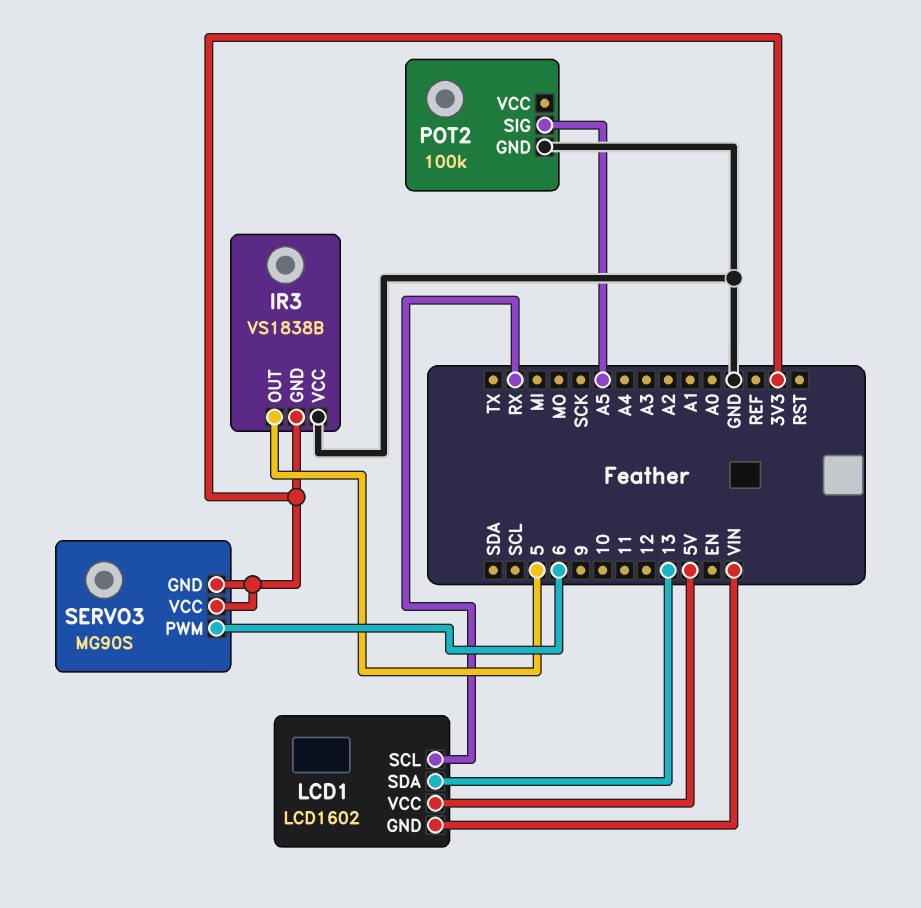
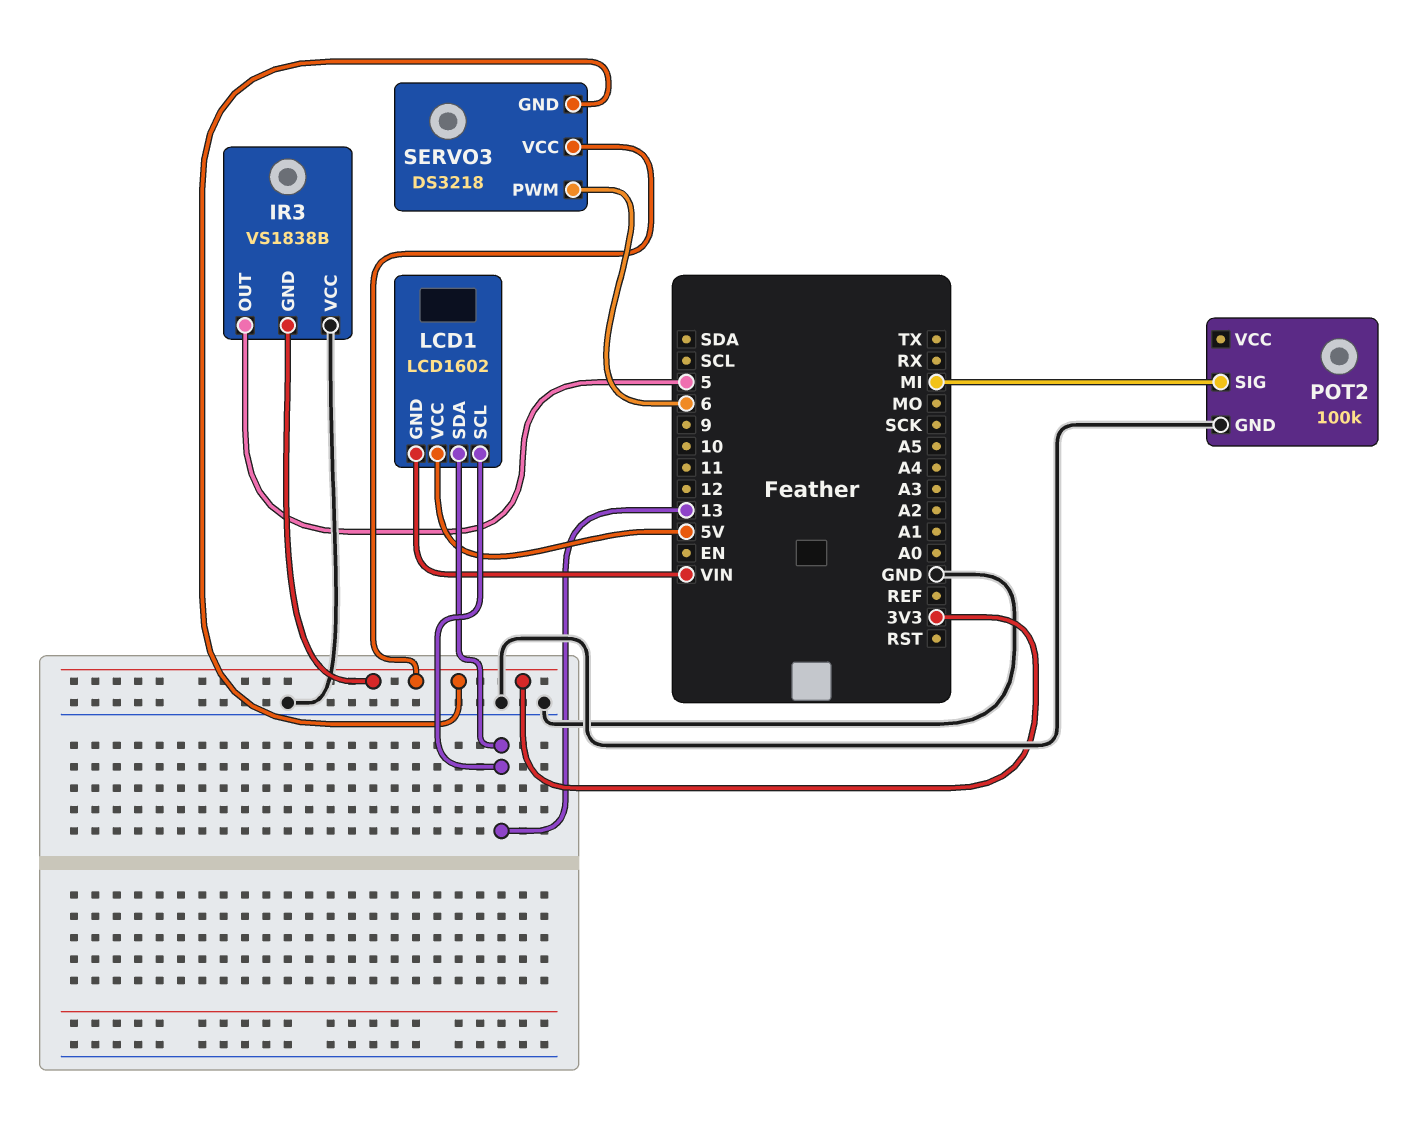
LCD1 pin SCL: RX -> 13
POT2 pin SIG: A5 -> MI
SERVO3: MG90S -> DS3218

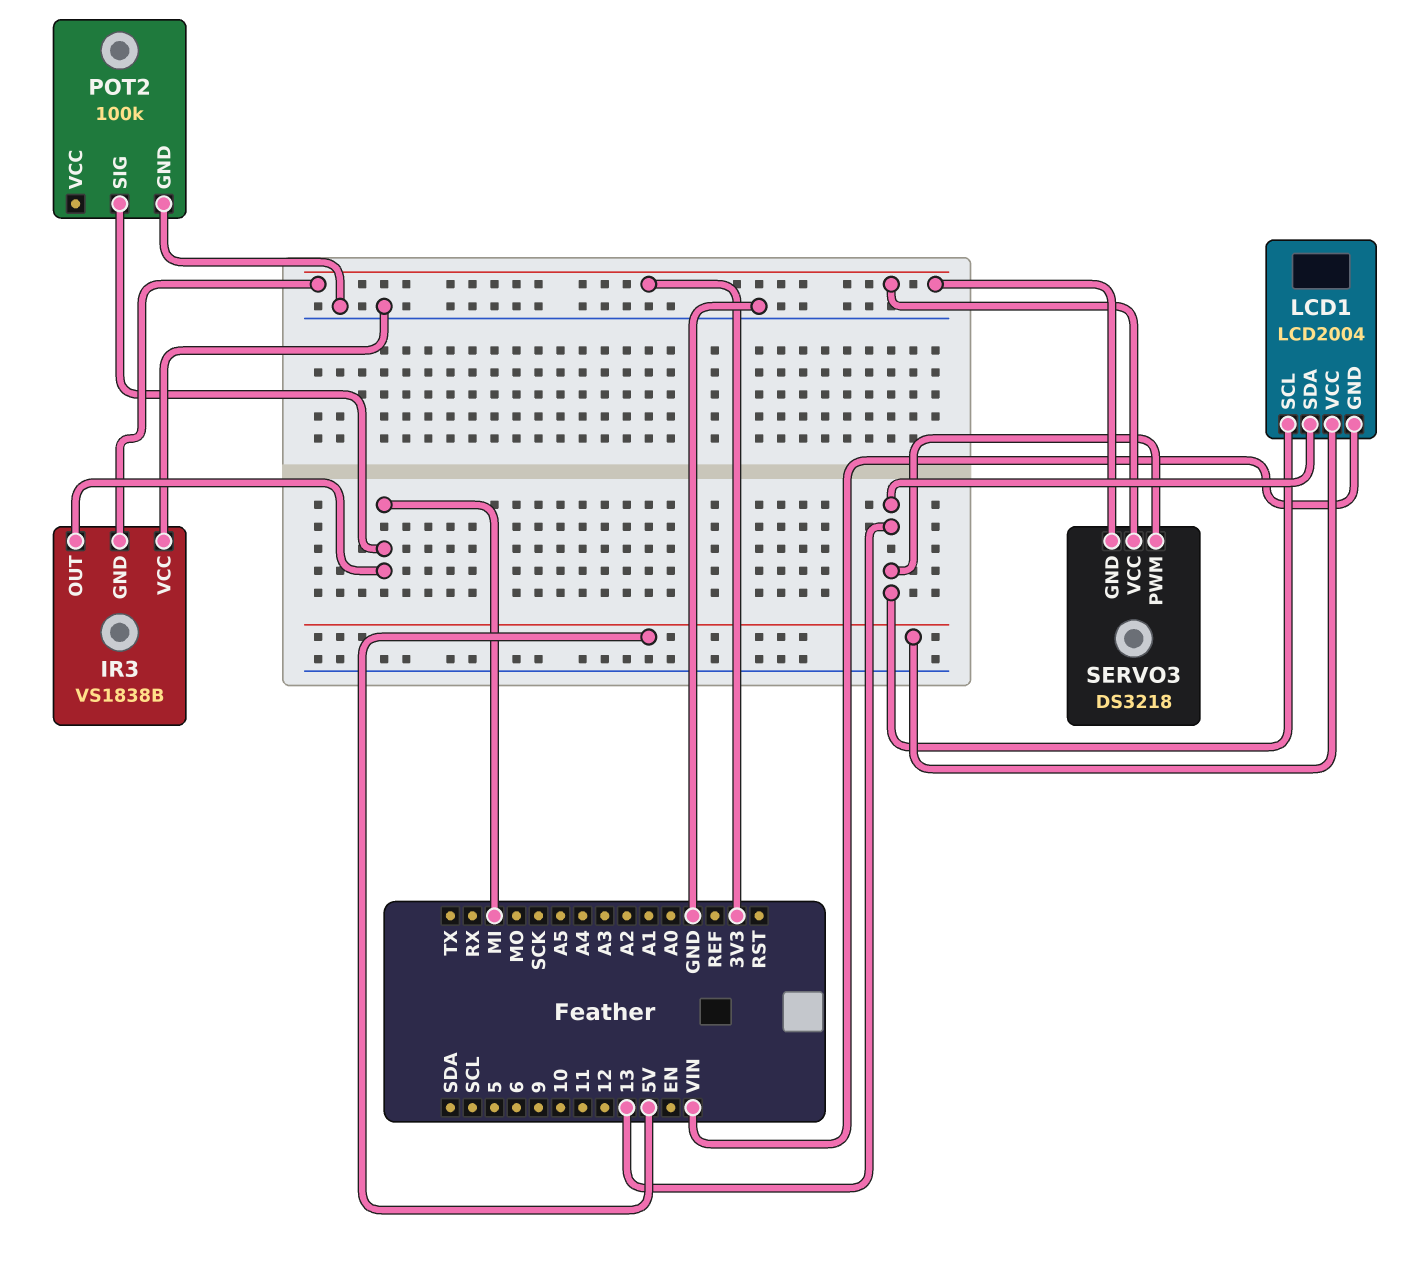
IR3 pin OUT: 5 -> MI
LCD1: LCD1602 -> LCD2004
SERVO3 pin PWM: 6 -> 13

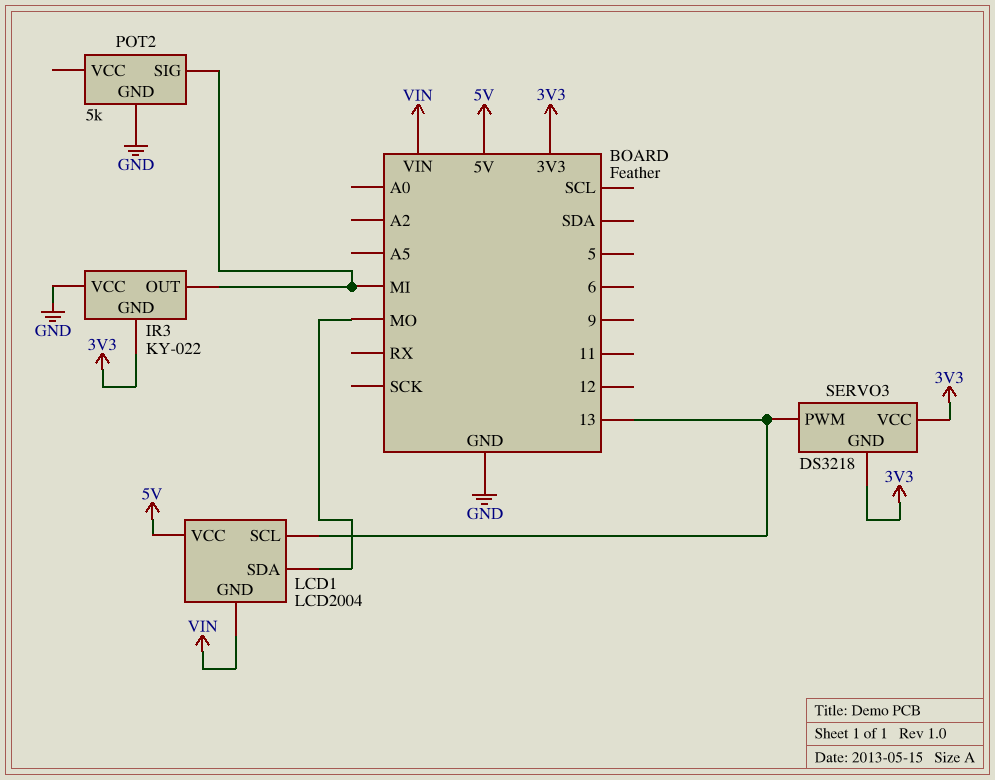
IR3: VS1838B -> KY-022
LCD1 pin SDA: 13 -> MO
POT2: 100k -> 5k

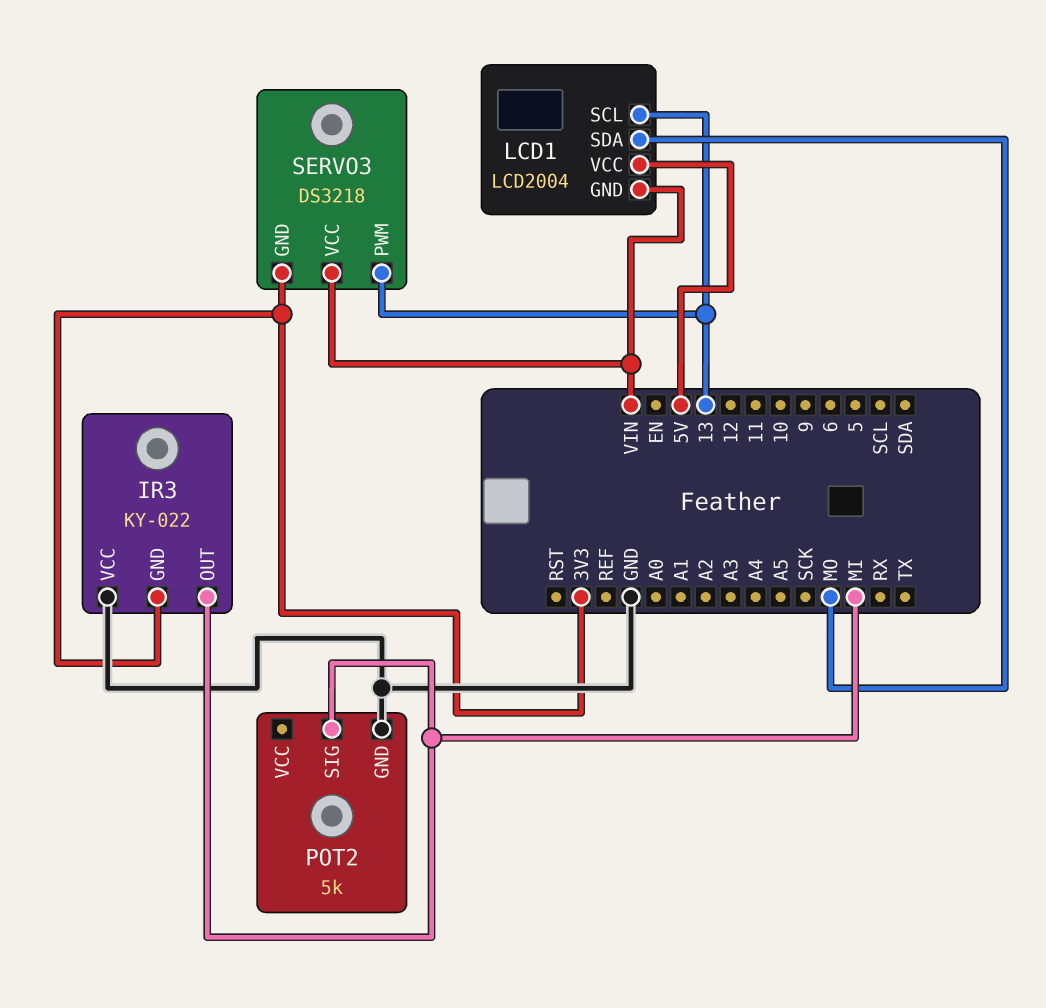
SERVO3 pin VCC: 3V3 -> VIN

